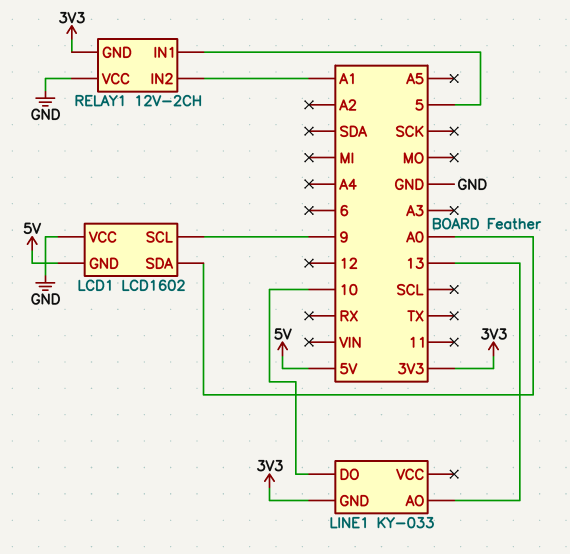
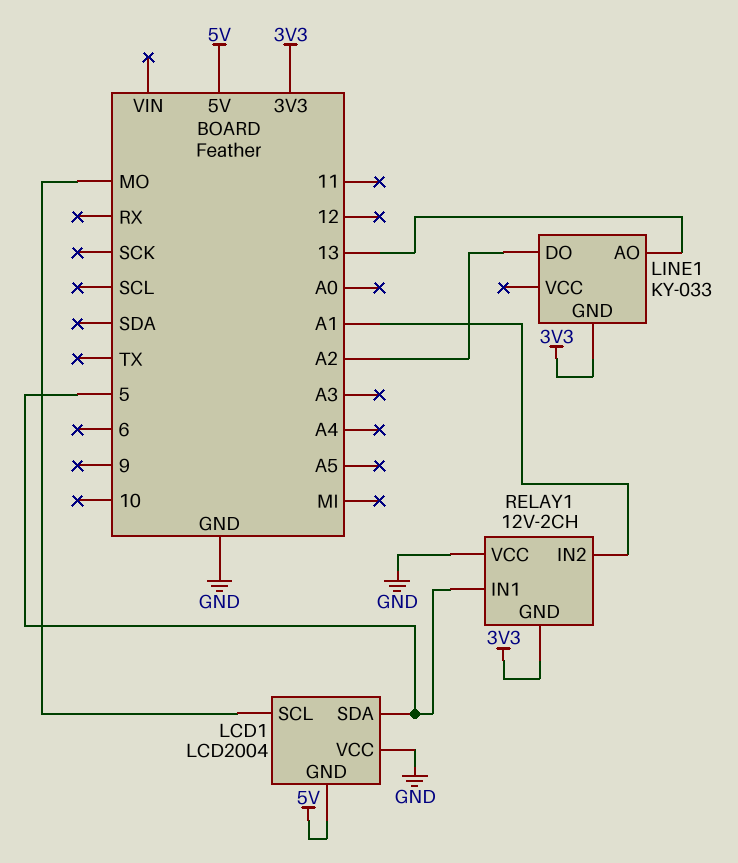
LCD1: LCD1602 -> LCD2004
LCD1 pin SCL: 9 -> MO
LCD1 pin SDA: A0 -> 5
LINE1 pin DO: 10 -> A2

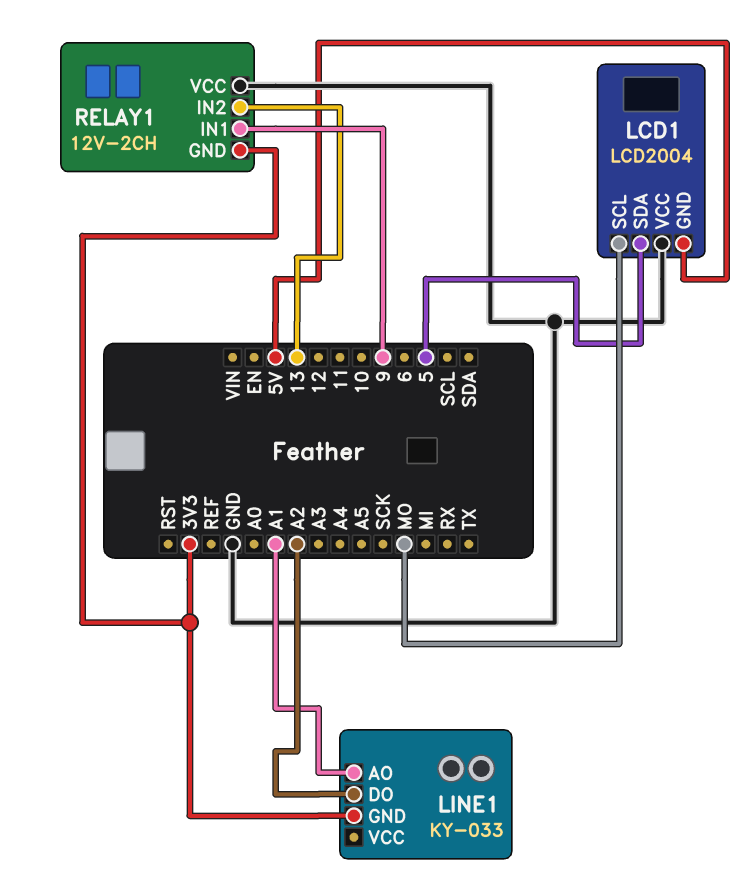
LINE1 pin AO: 13 -> A1
RELAY1 pin IN1: 5 -> 9
RELAY1 pin IN2: A1 -> 13

